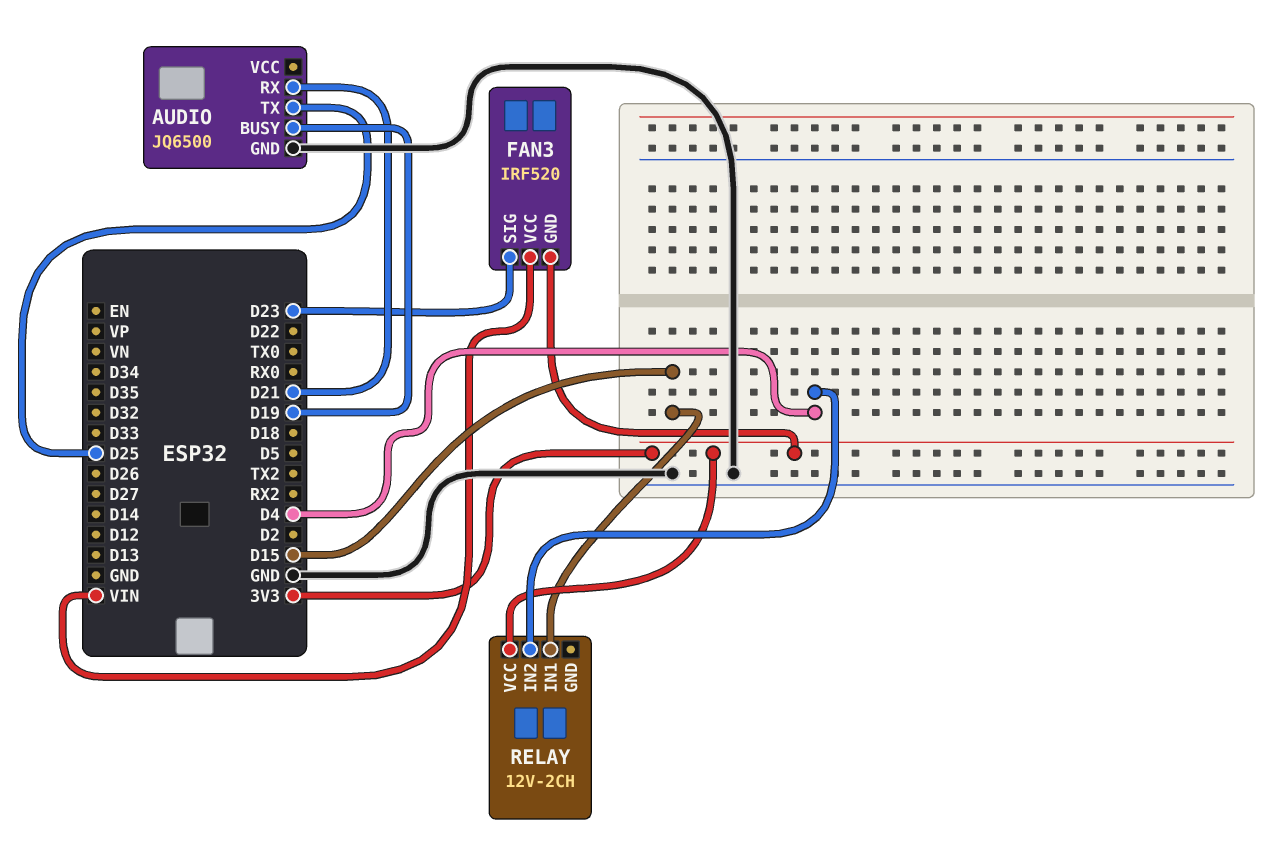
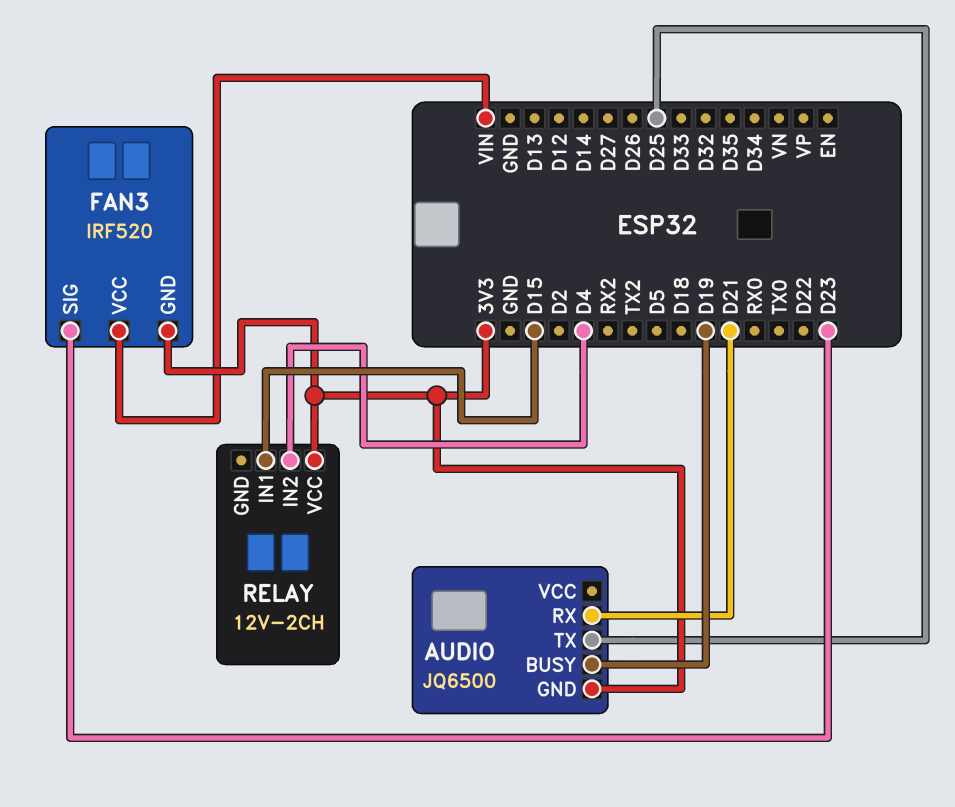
AUDIO pin GND: GND -> 3V3

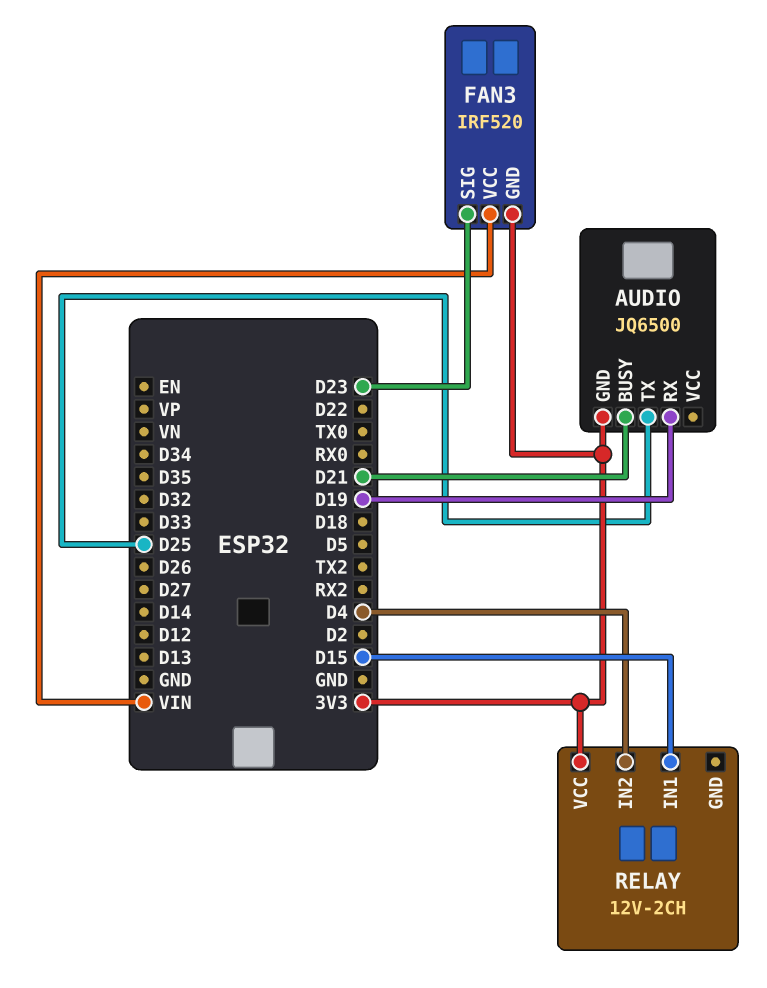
AUDIO pin BUSY: D19 -> D21
AUDIO pin RX: D21 -> D19

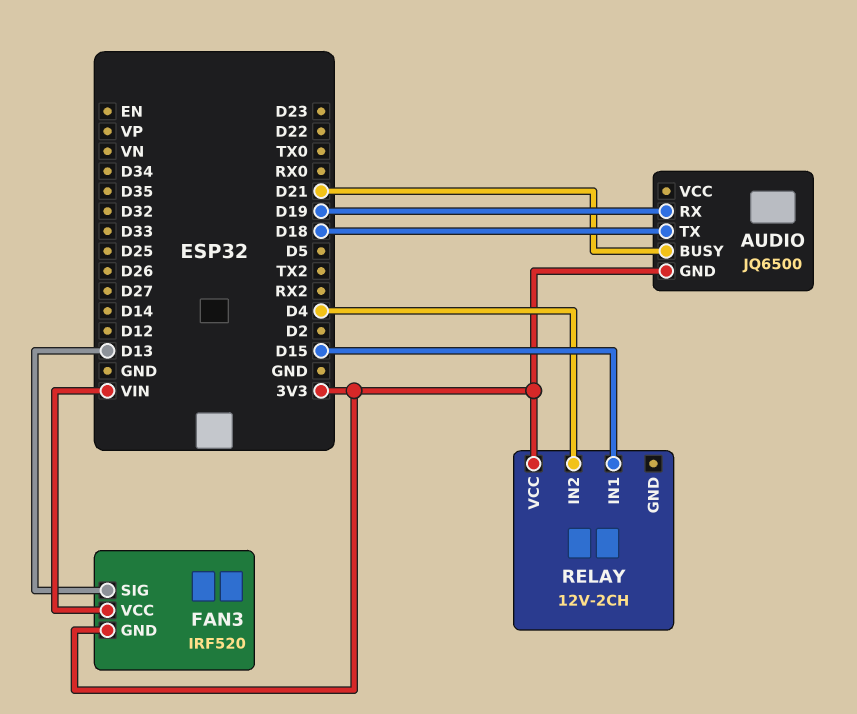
AUDIO pin TX: D25 -> D18
FAN3 pin SIG: D23 -> D13

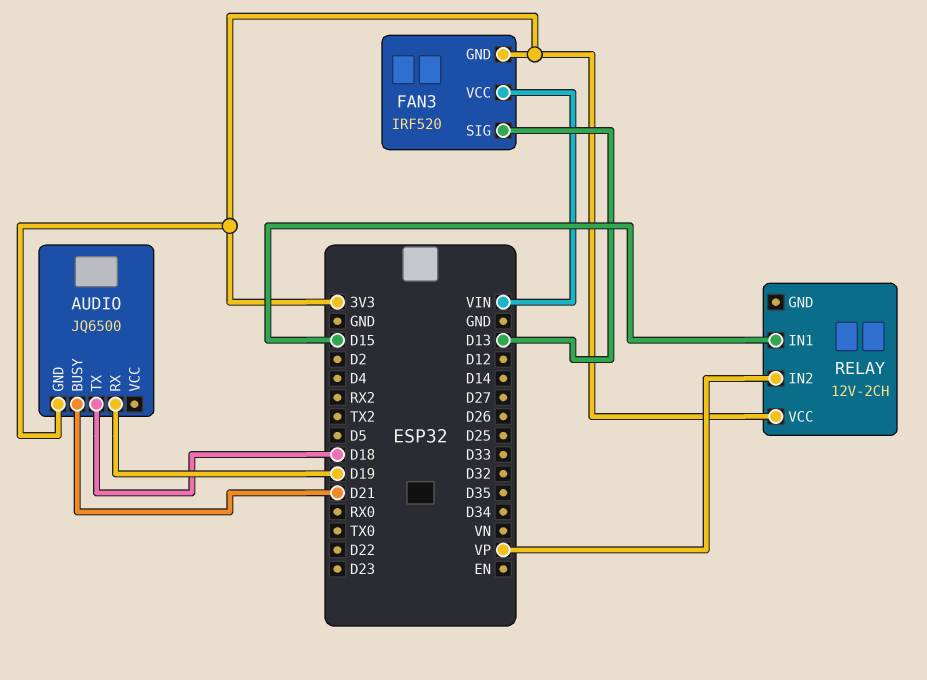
RELAY pin IN2: D4 -> VP

